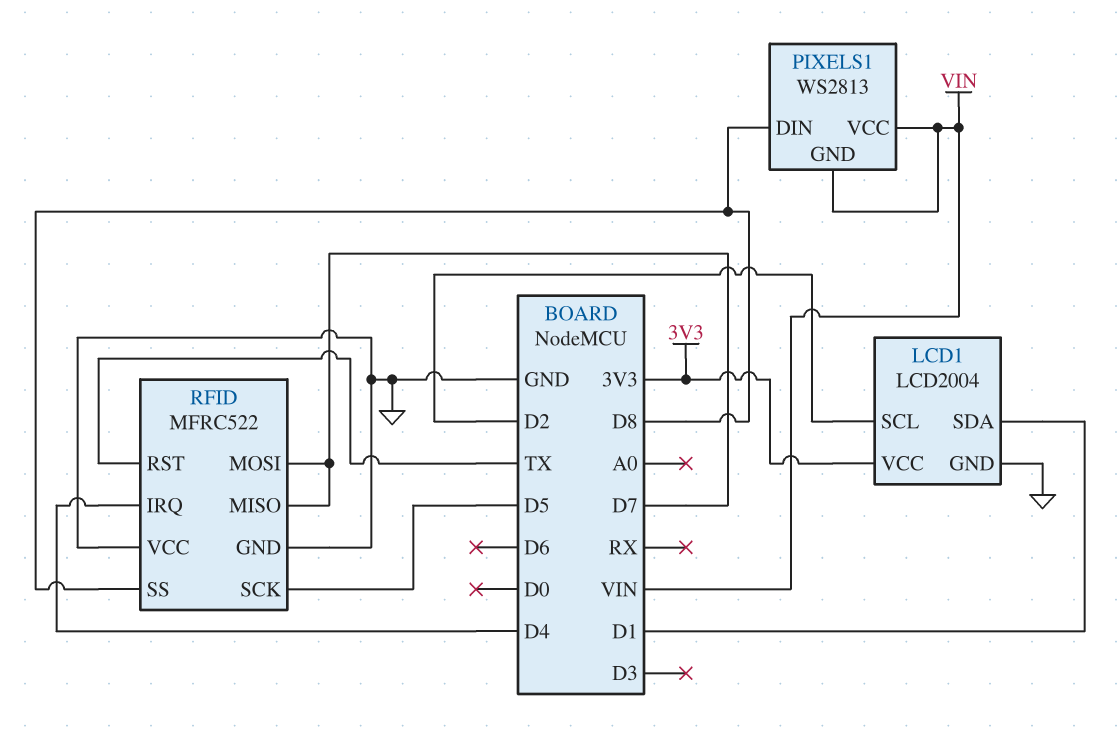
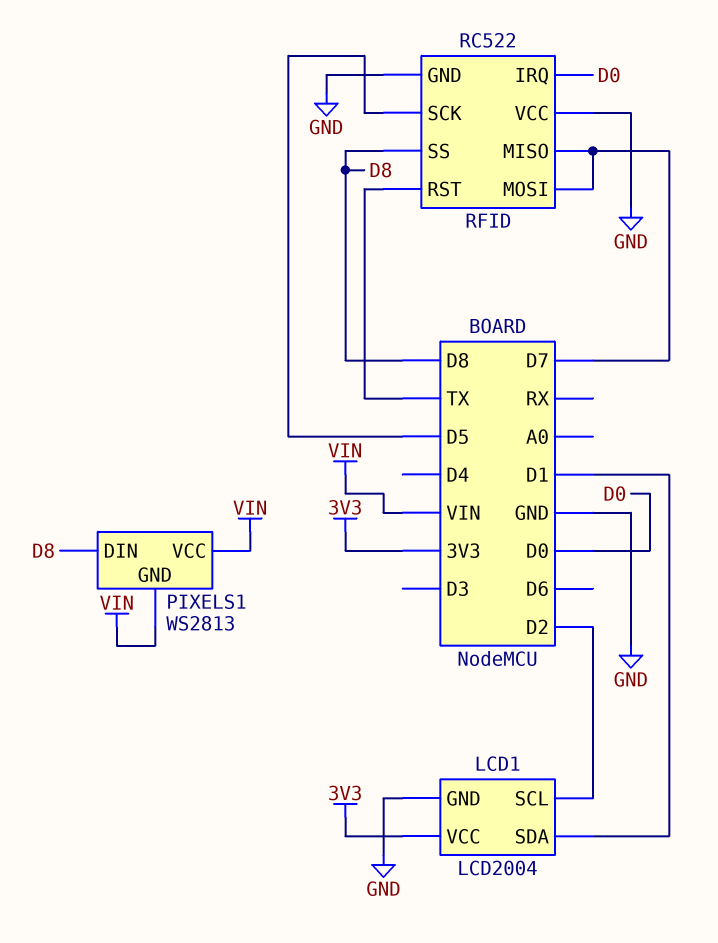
RFID: MFRC522 -> RC522
RFID pin IRQ: D4 -> D0

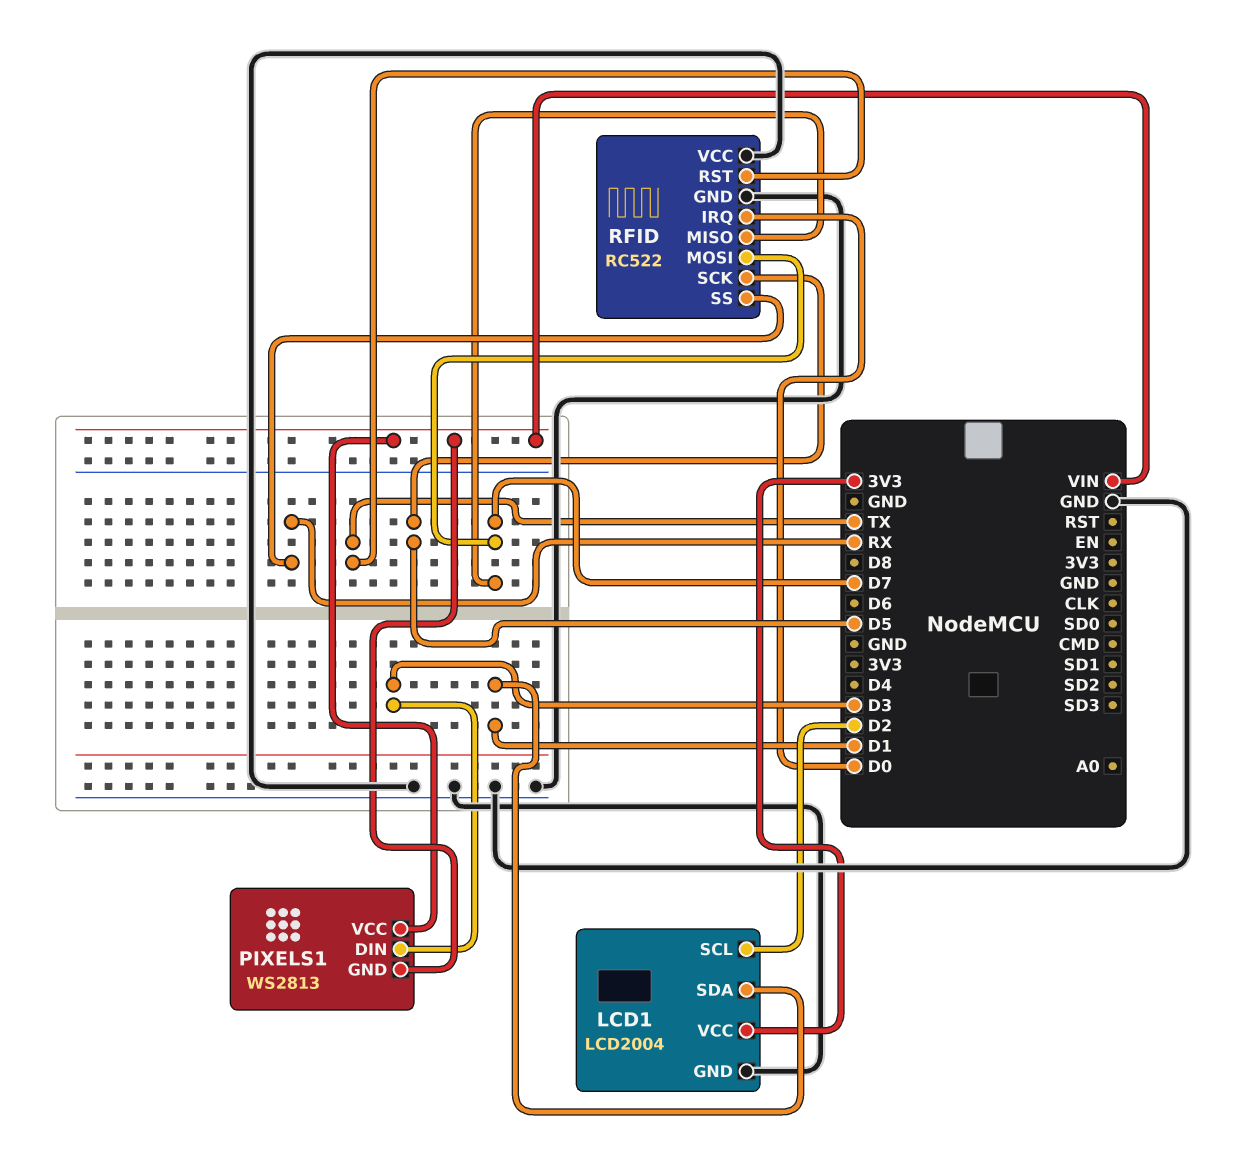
PIXELS1 pin DIN: D8 -> D3
RFID pin SS: D8 -> RX

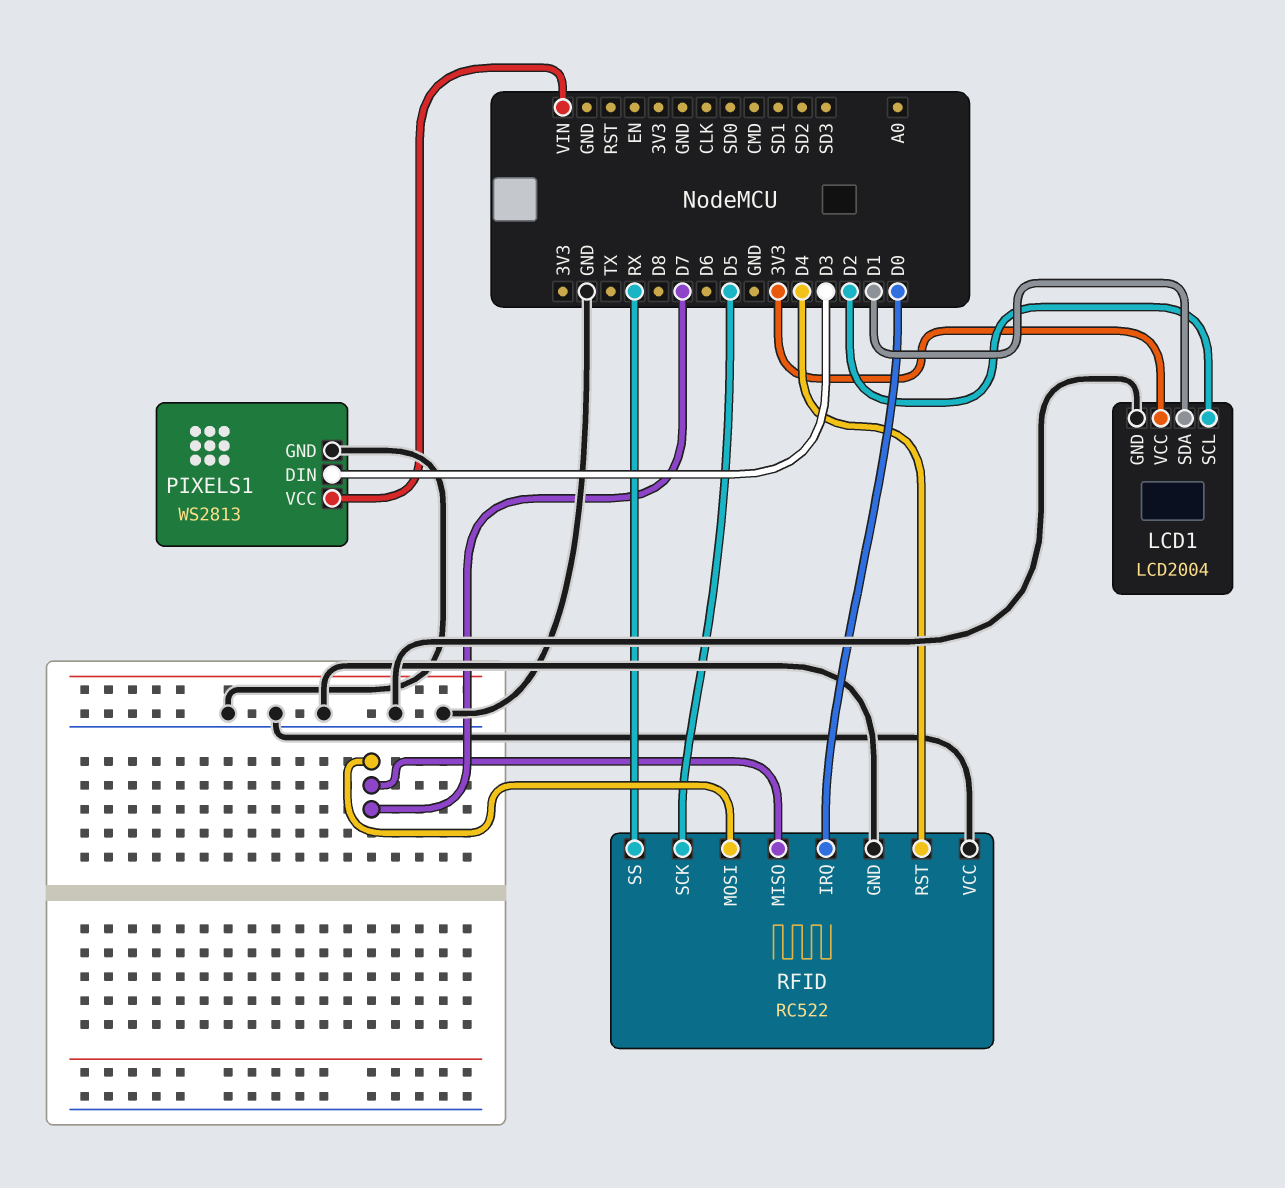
PIXELS1 pin GND: VIN -> GND
RFID pin RST: TX -> D4

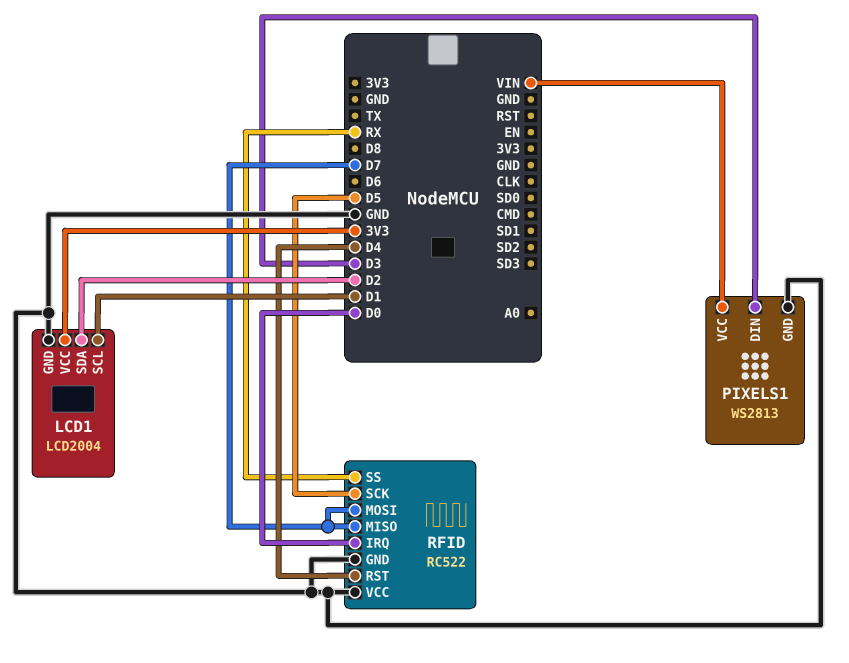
LCD1 pin SCL: D2 -> D1
LCD1 pin SDA: D1 -> D2

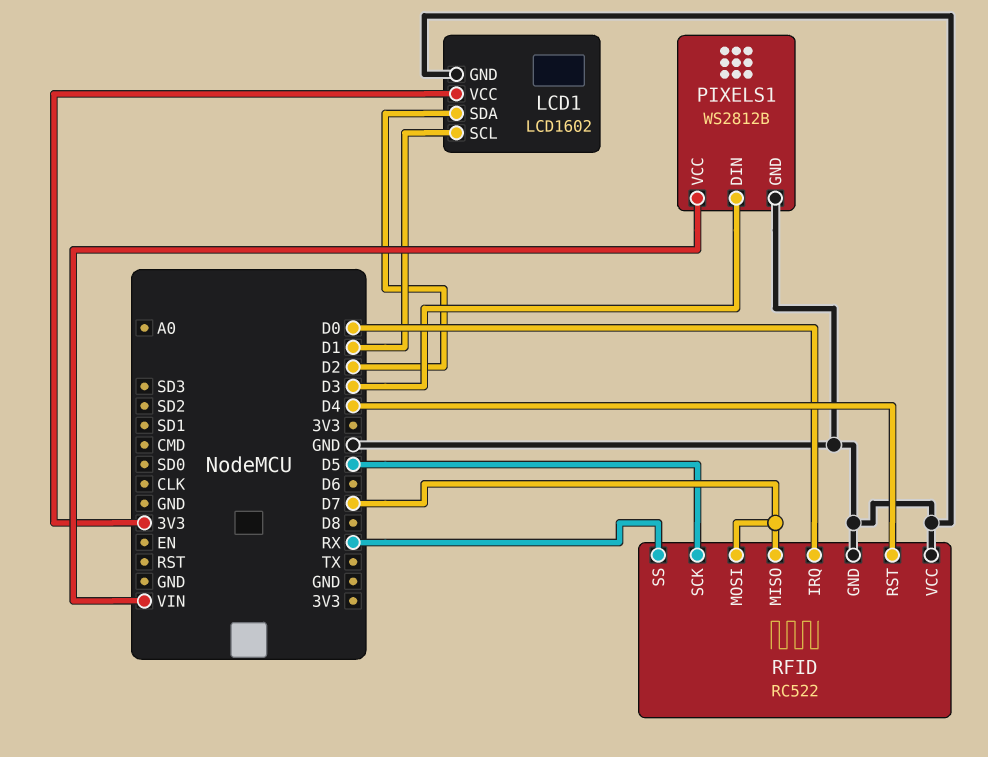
LCD1: LCD2004 -> LCD1602
PIXELS1: WS2813 -> WS2812B

